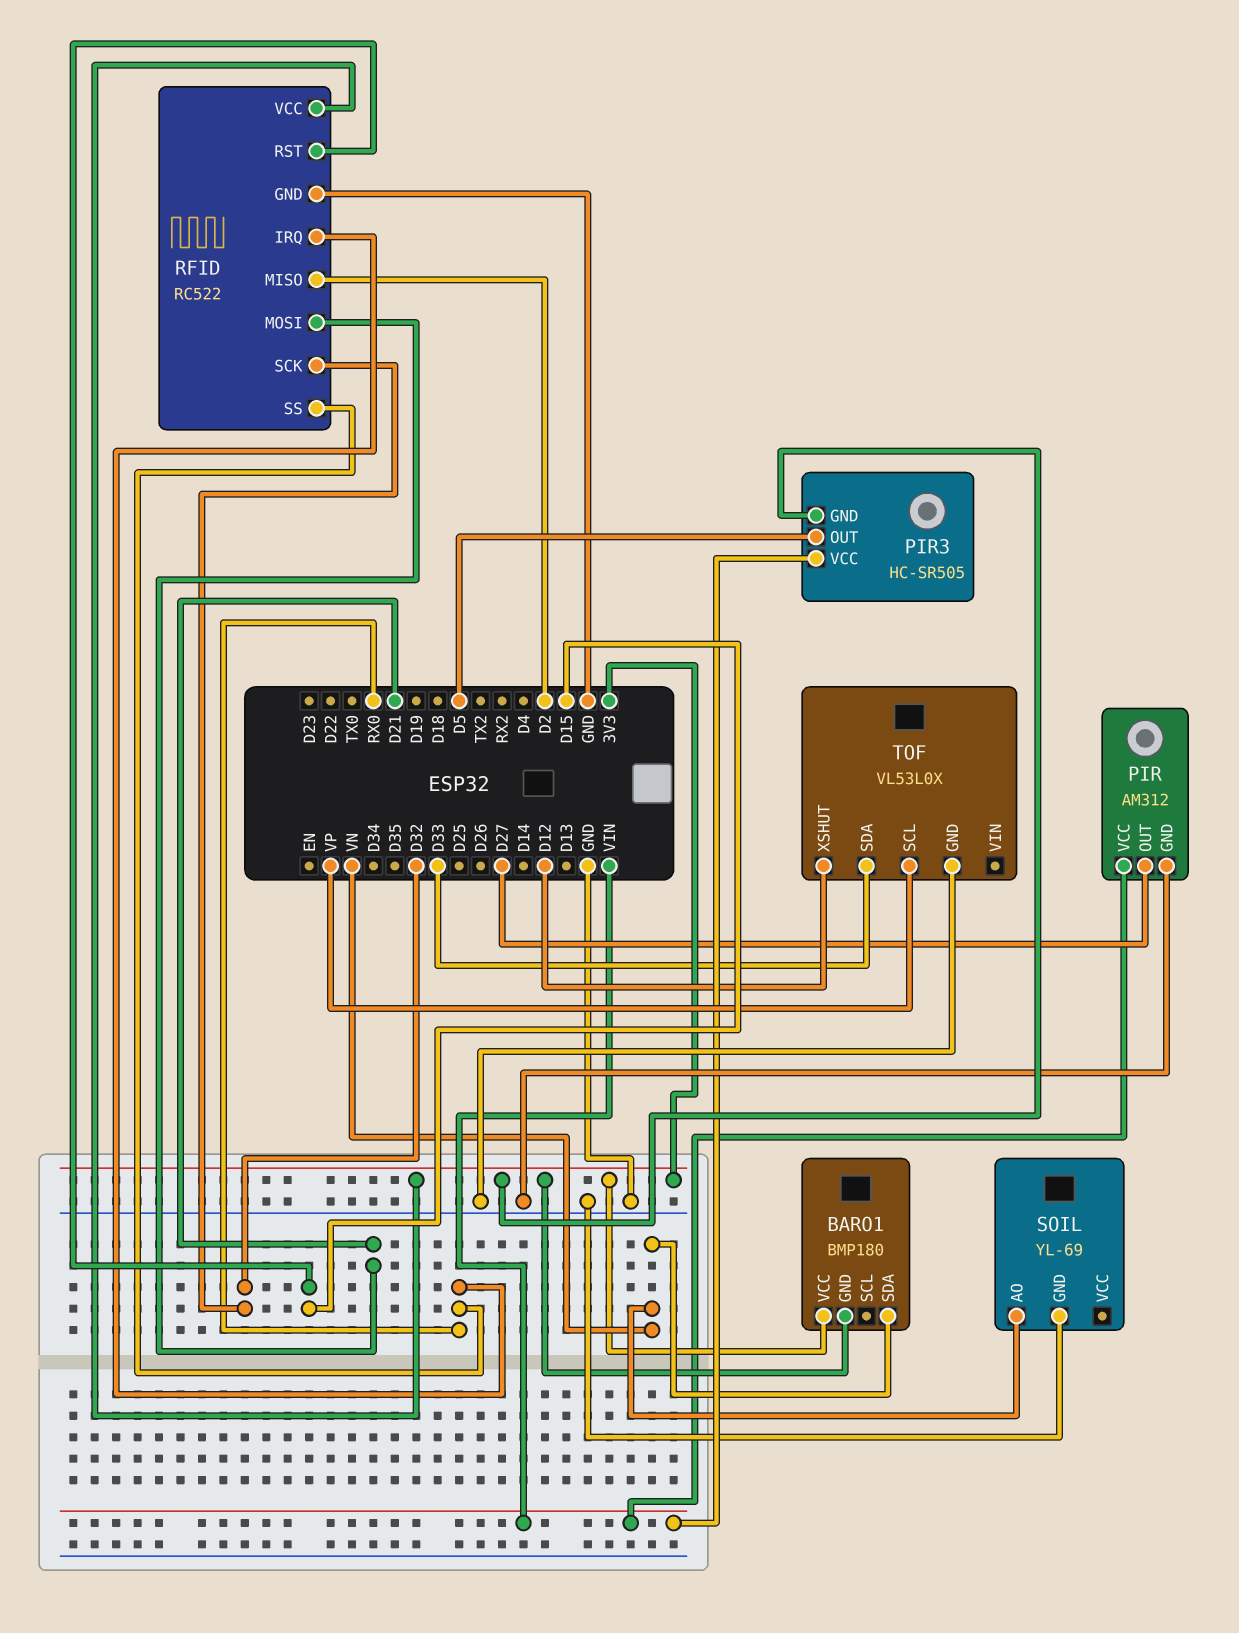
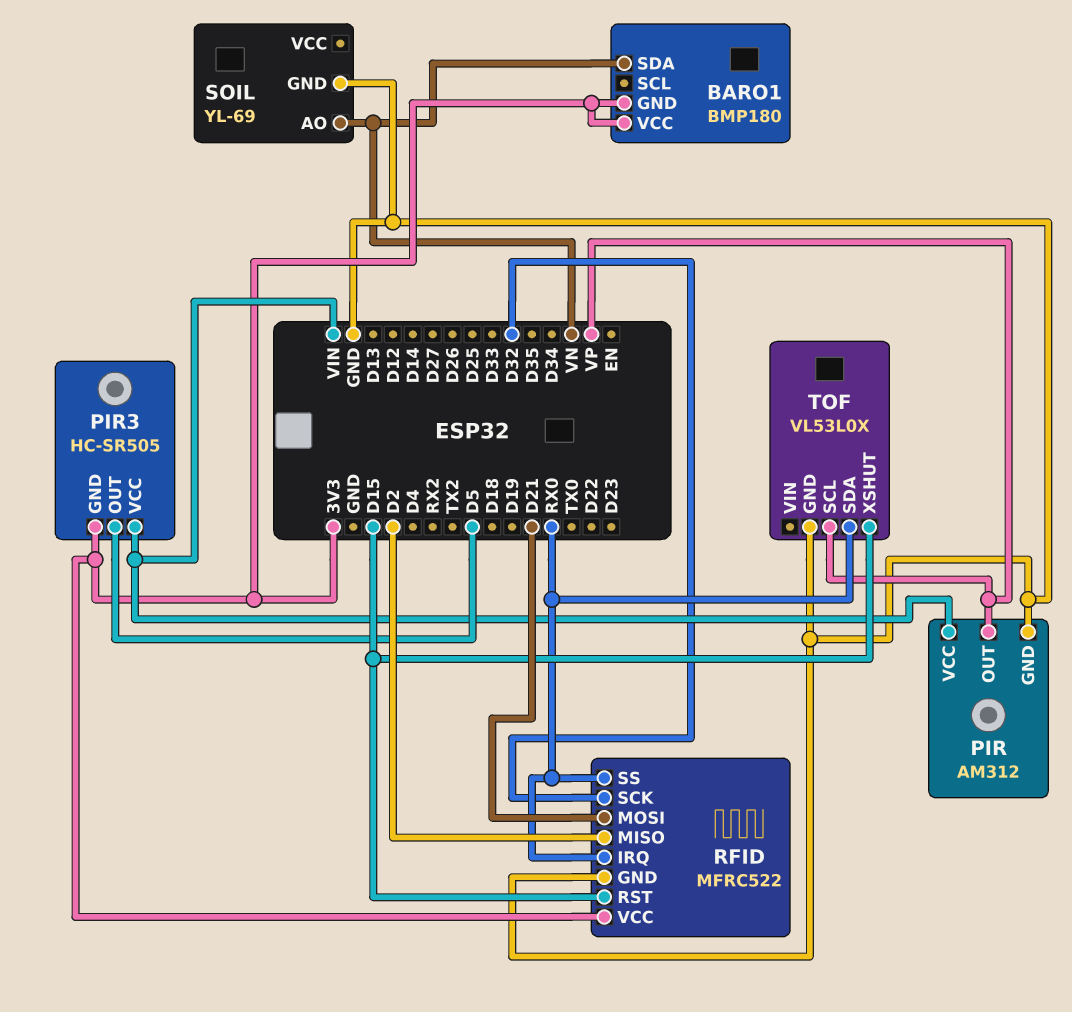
PIR pin OUT: D27 -> VP
RFID: RC522 -> MFRC522
TOF pin SDA: D33 -> RX0
TOF pin XSHUT: D12 -> D15

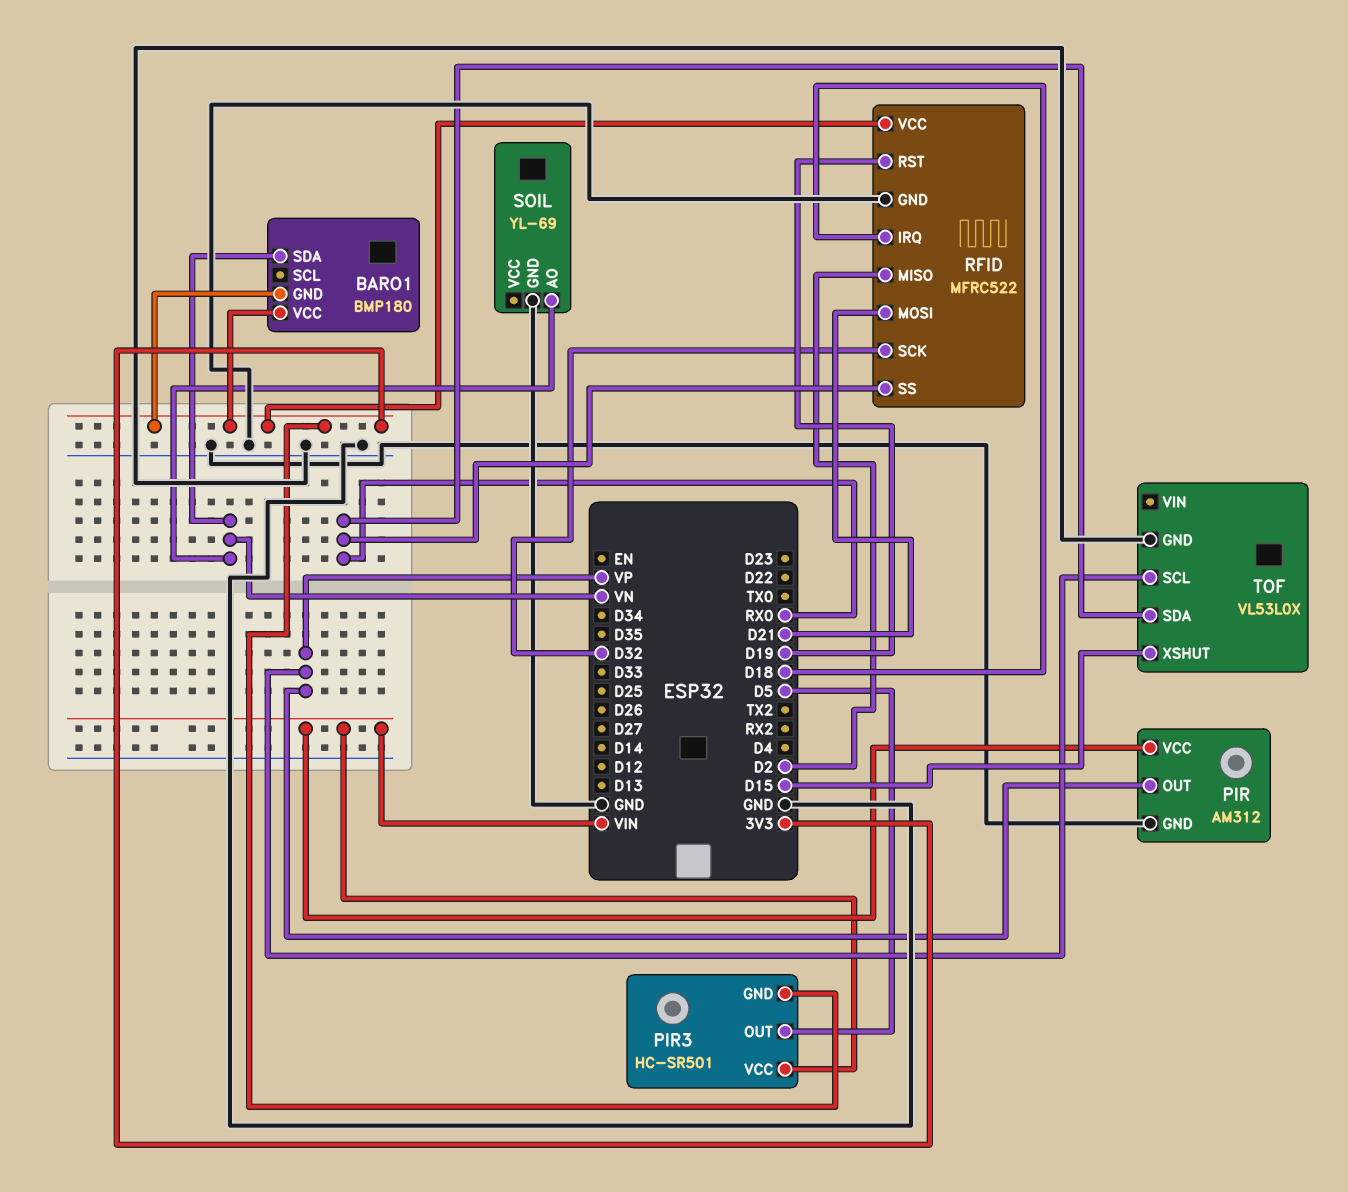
PIR3: HC-SR505 -> HC-SR501
RFID pin IRQ: RX0 -> D18
RFID pin RST: D15 -> D19

